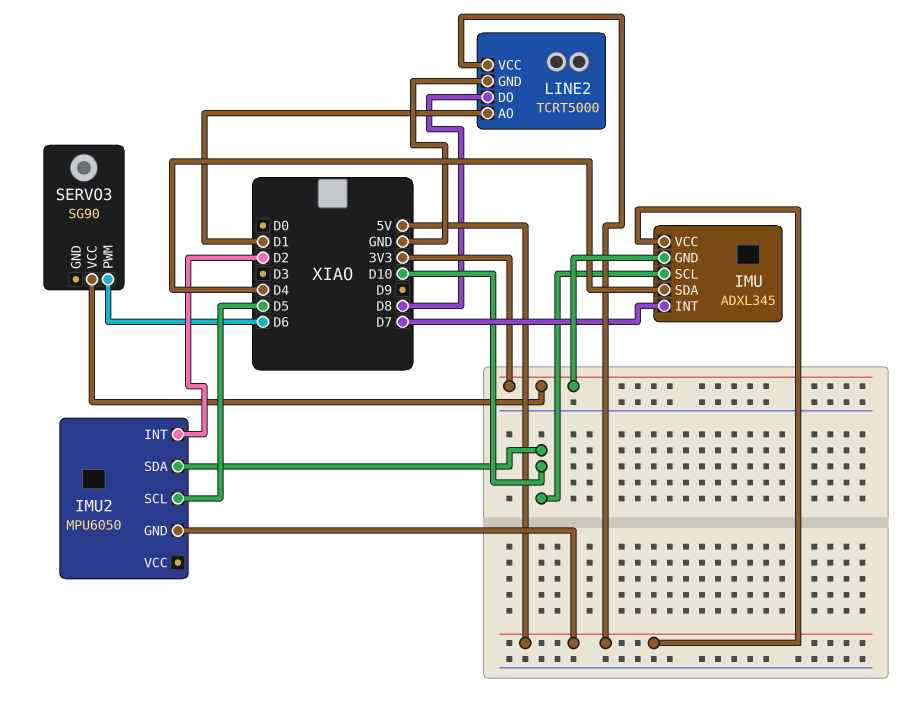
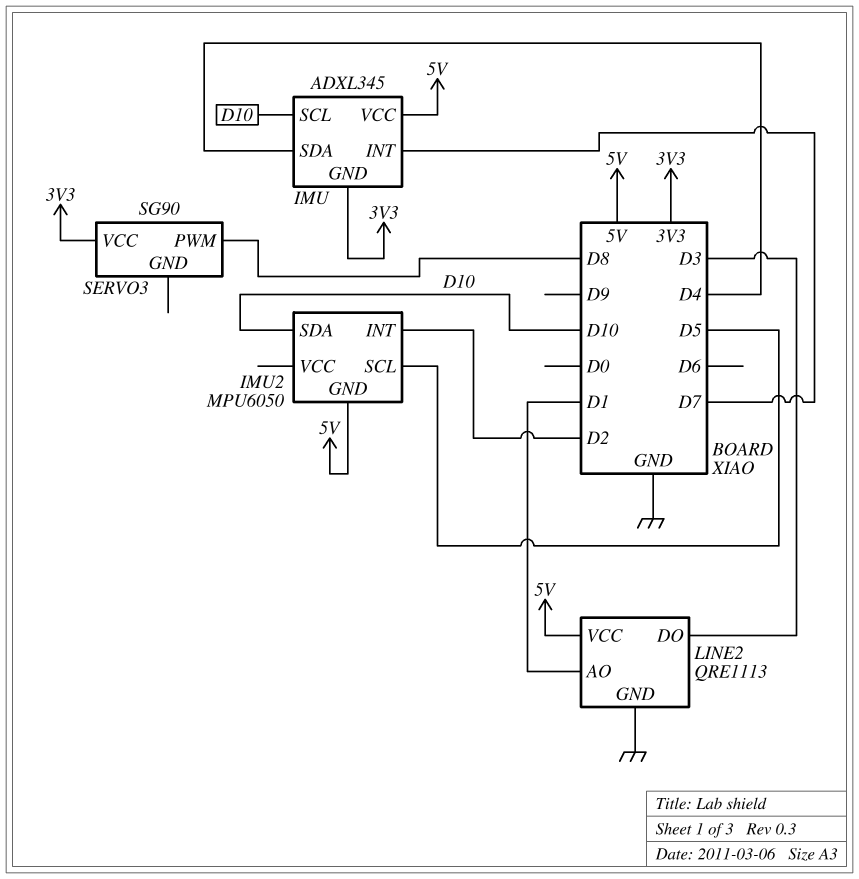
LINE2: TCRT5000 -> QRE1113
LINE2 pin DO: D8 -> D3
SERVO3 pin PWM: D6 -> D8

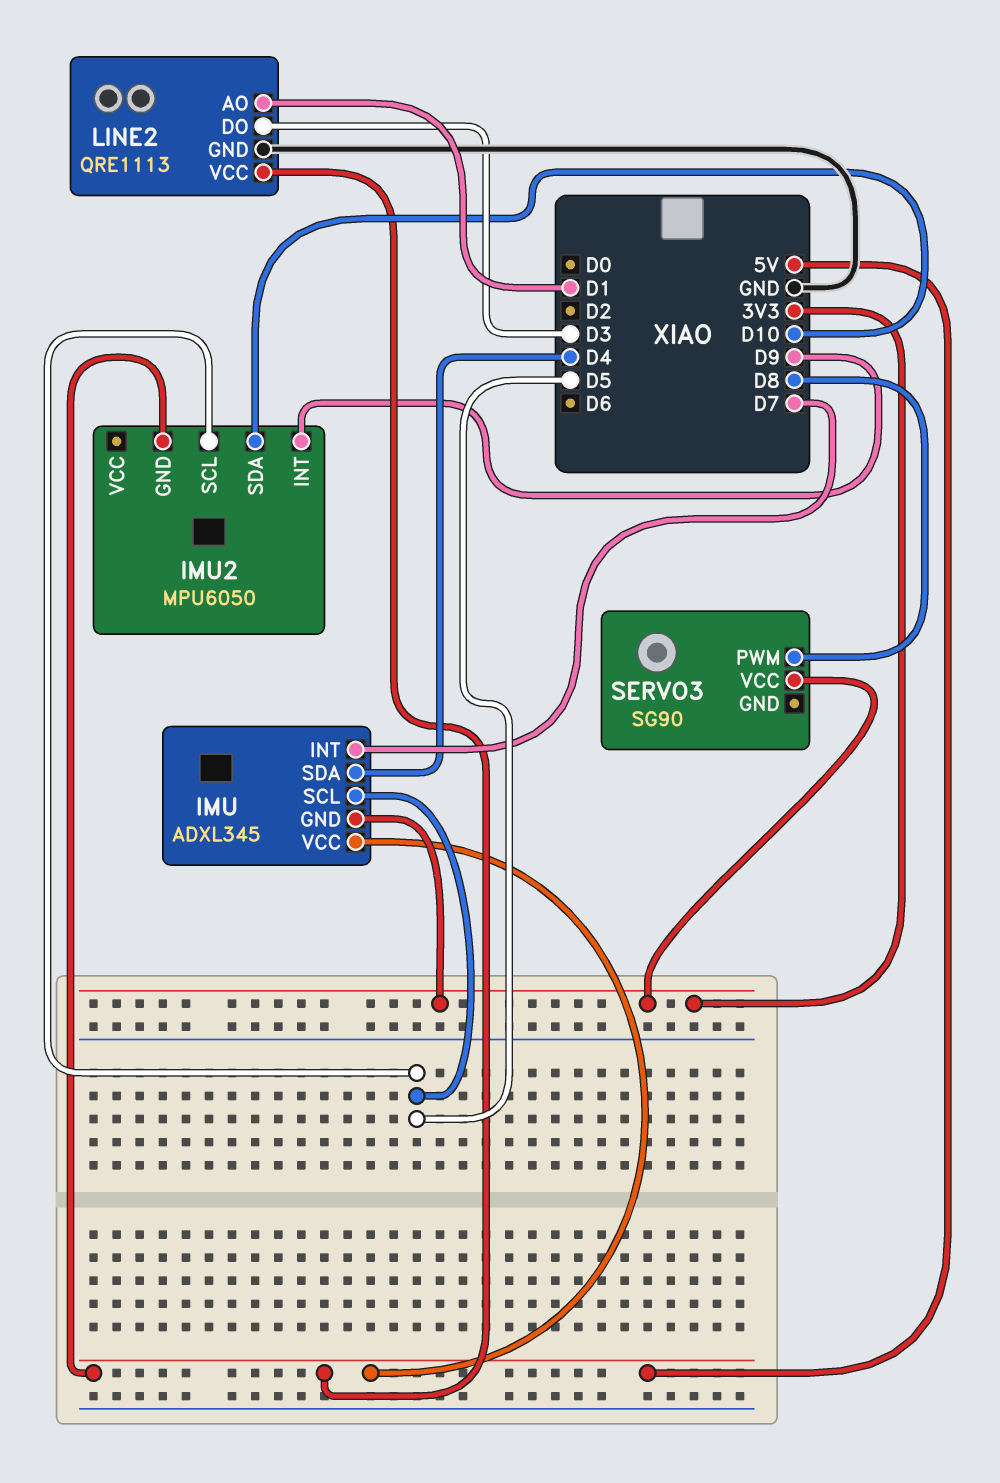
IMU pin SCL: D10 -> D5
IMU2 pin INT: D2 -> D9

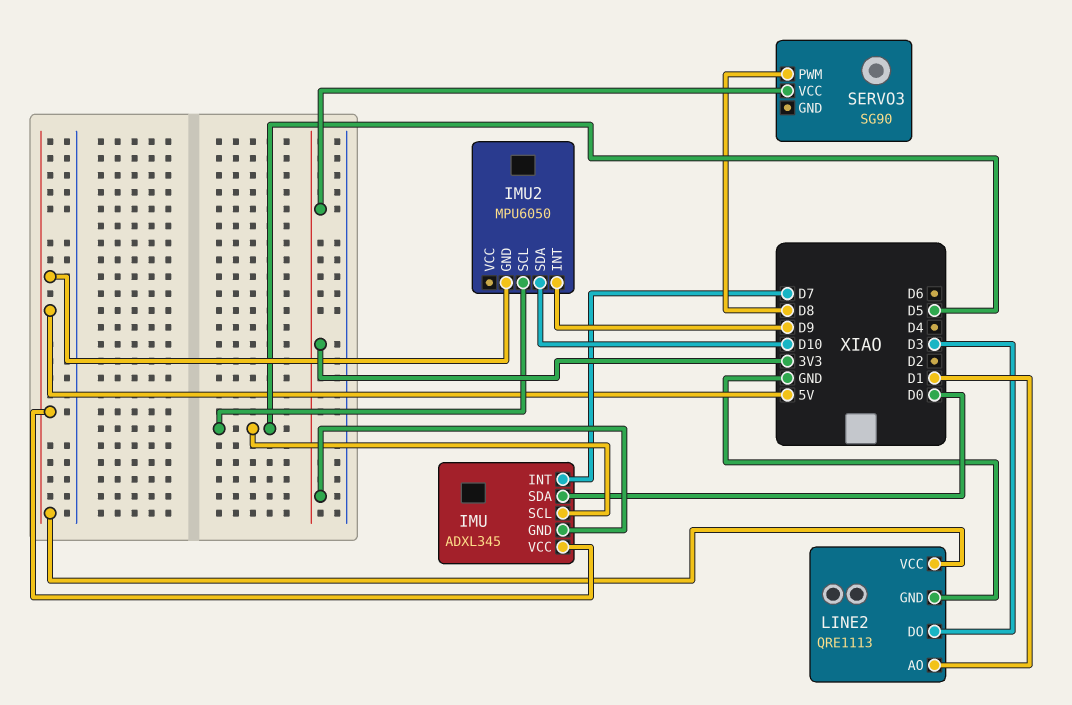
IMU pin SDA: D4 -> D0

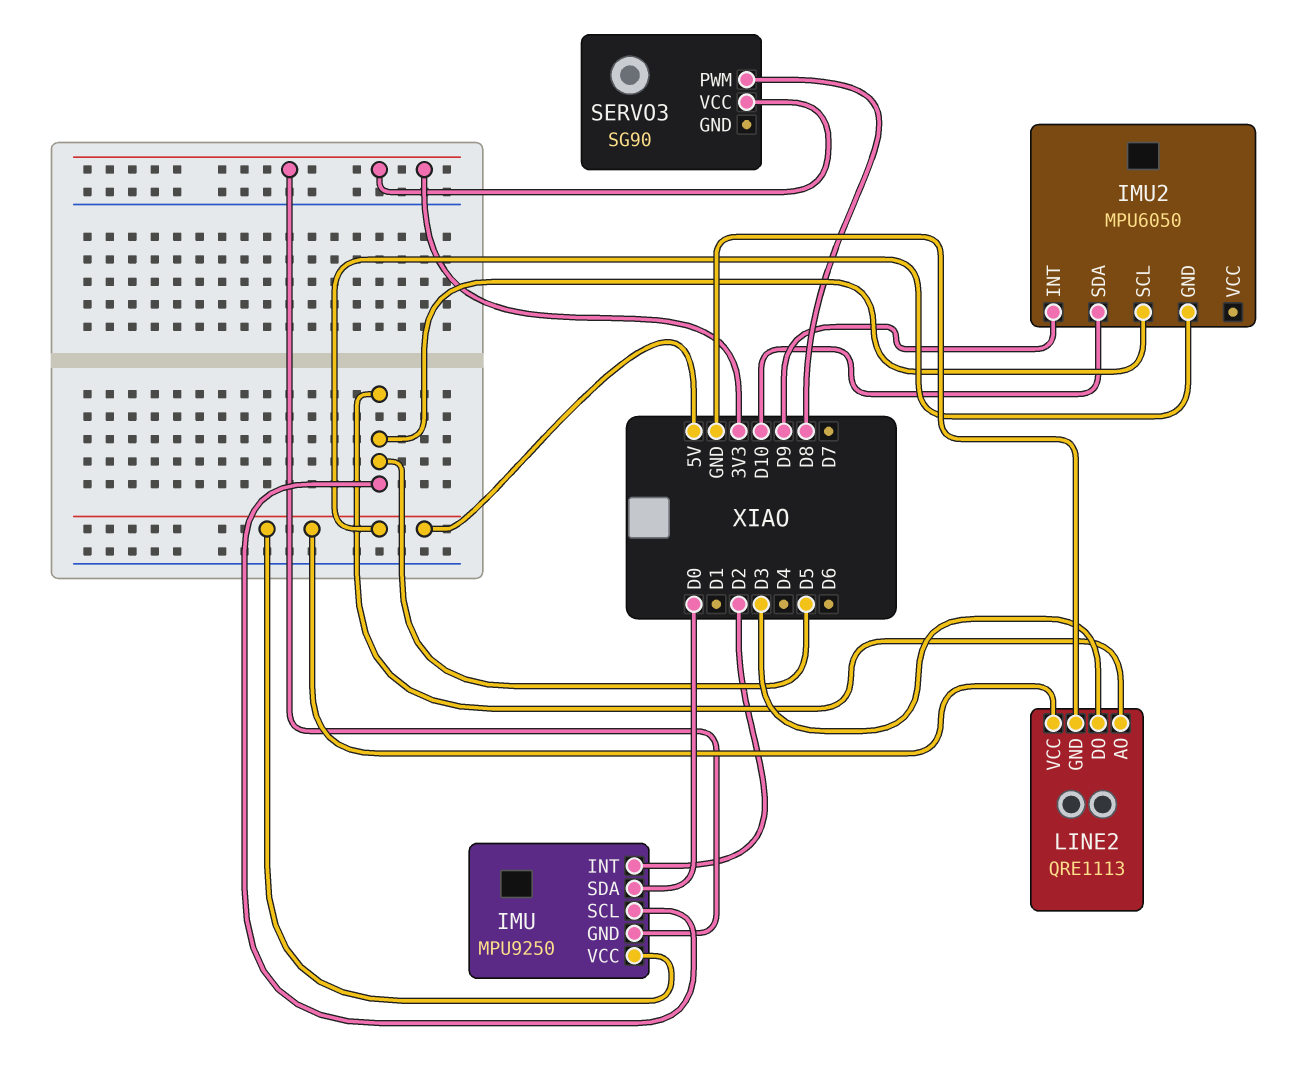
IMU: ADXL345 -> MPU9250
IMU pin INT: D7 -> D2
LINE2 pin AO: D1 -> D5

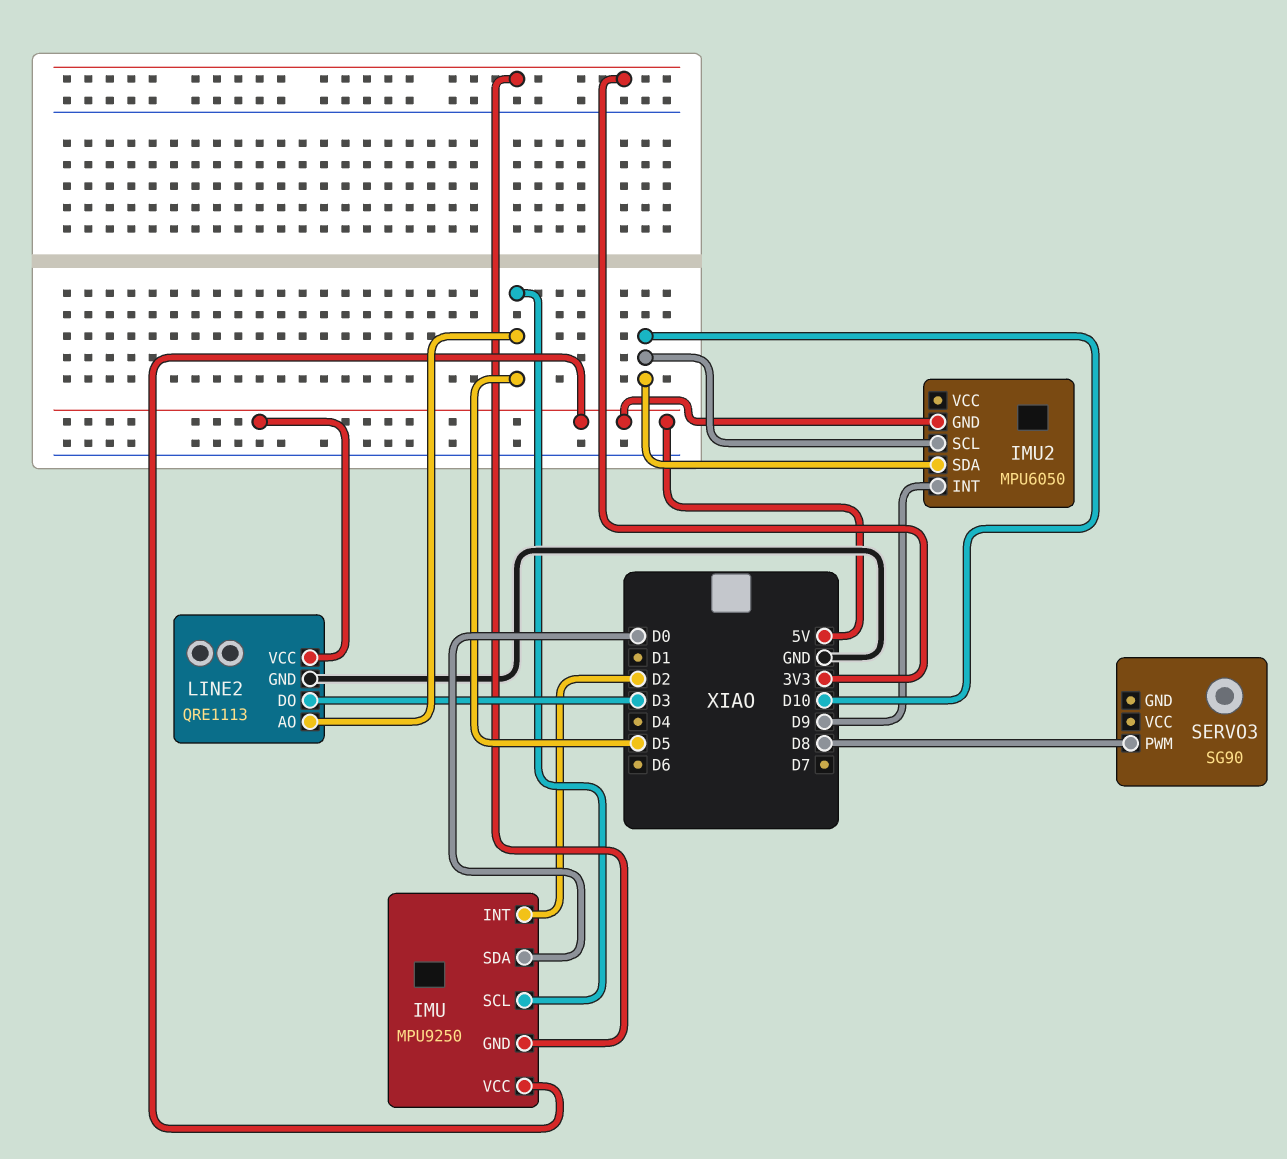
IMU2 pin SCL: D5 -> D10
SERVO3 pin VCC: 3V3 -> none

